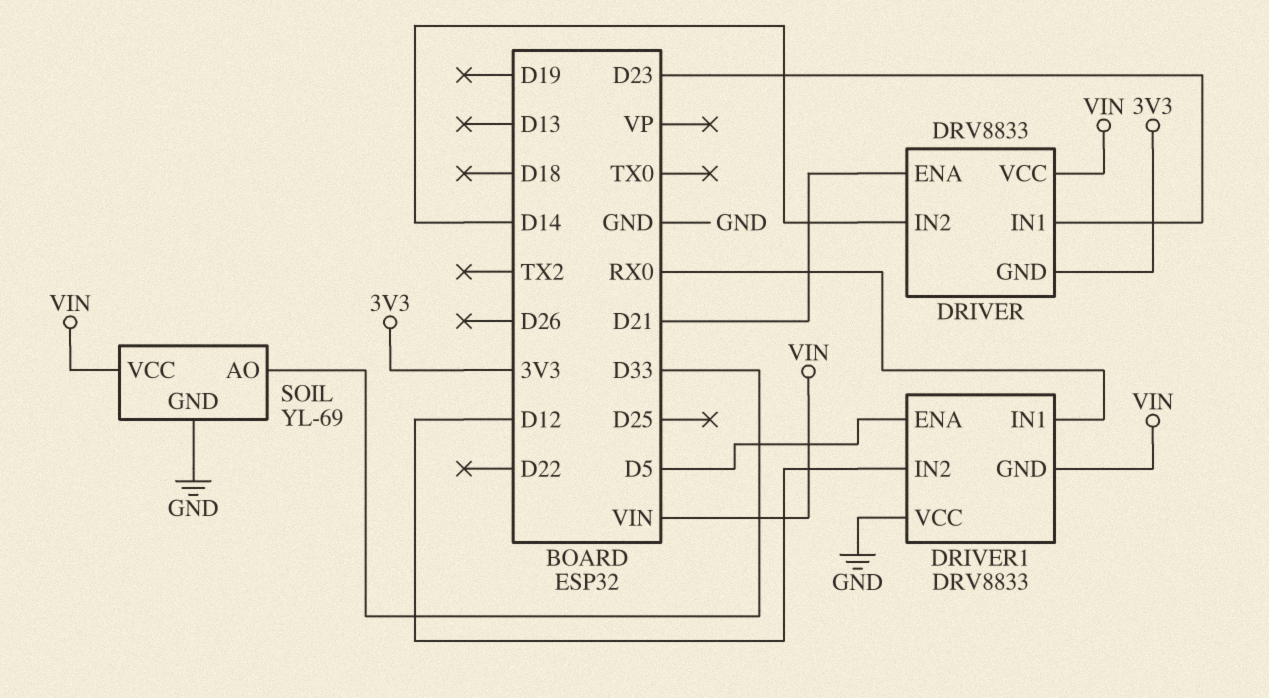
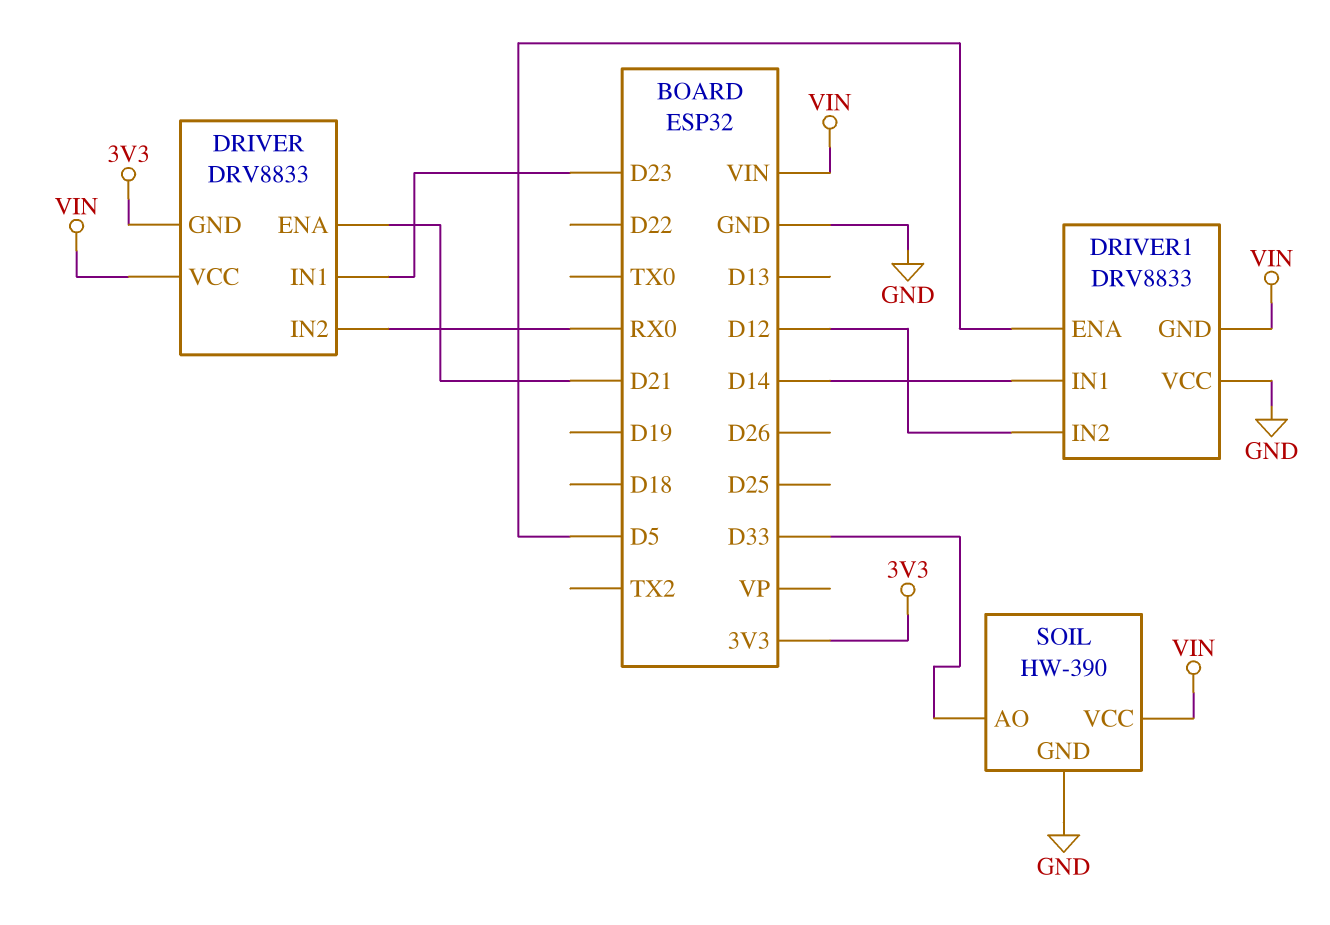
DRIVER pin IN2: D14 -> RX0
DRIVER1 pin IN1: RX0 -> D14
SOIL: YL-69 -> HW-390

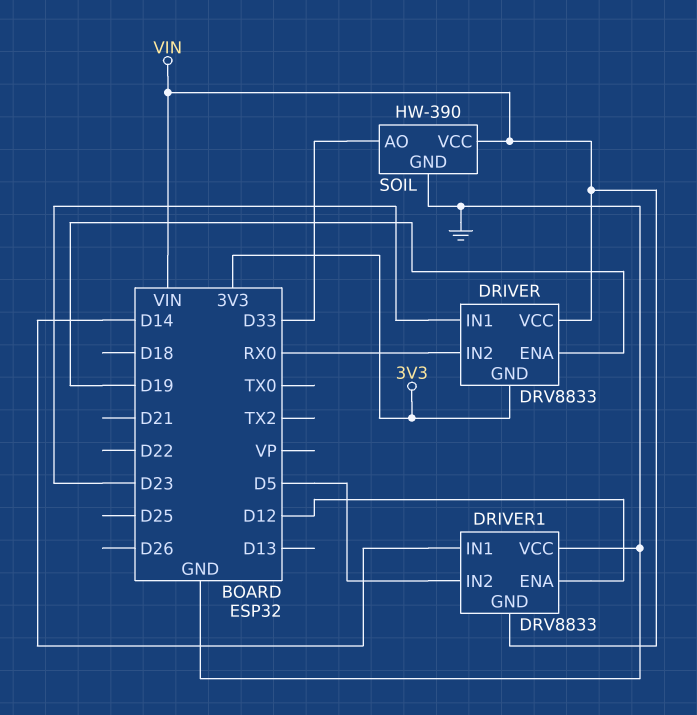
DRIVER pin ENA: D21 -> D19
DRIVER1 pin ENA: D5 -> D12
DRIVER1 pin IN2: D12 -> D5

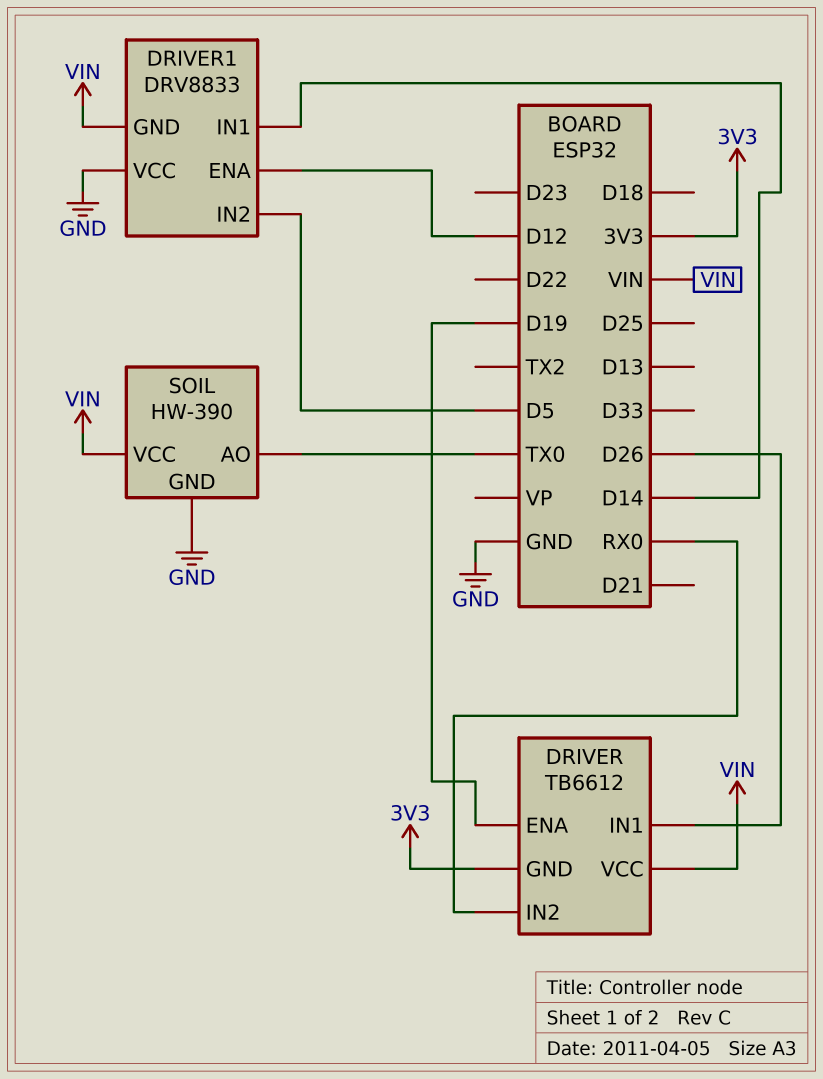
DRIVER: DRV8833 -> TB6612
DRIVER pin IN1: D23 -> D26
SOIL pin AO: D33 -> TX0

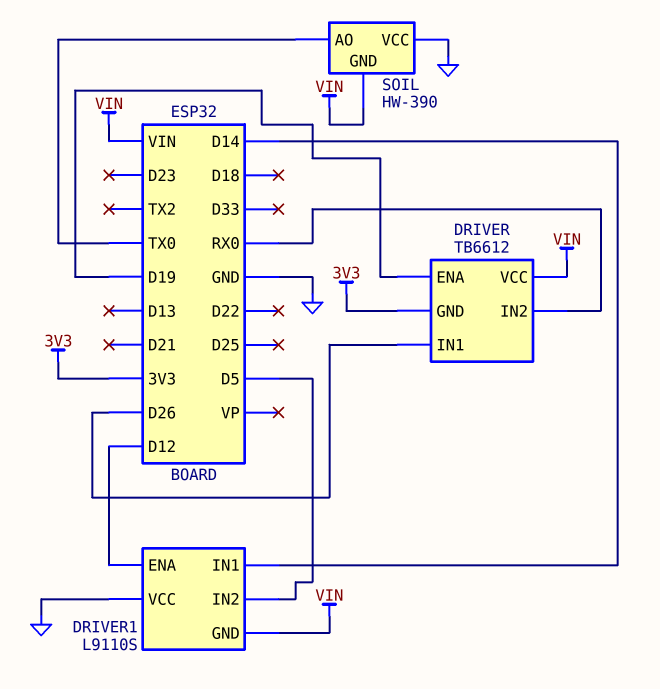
DRIVER1: DRV8833 -> L9110S
SOIL pin GND: GND -> VIN
SOIL pin VCC: VIN -> GND

